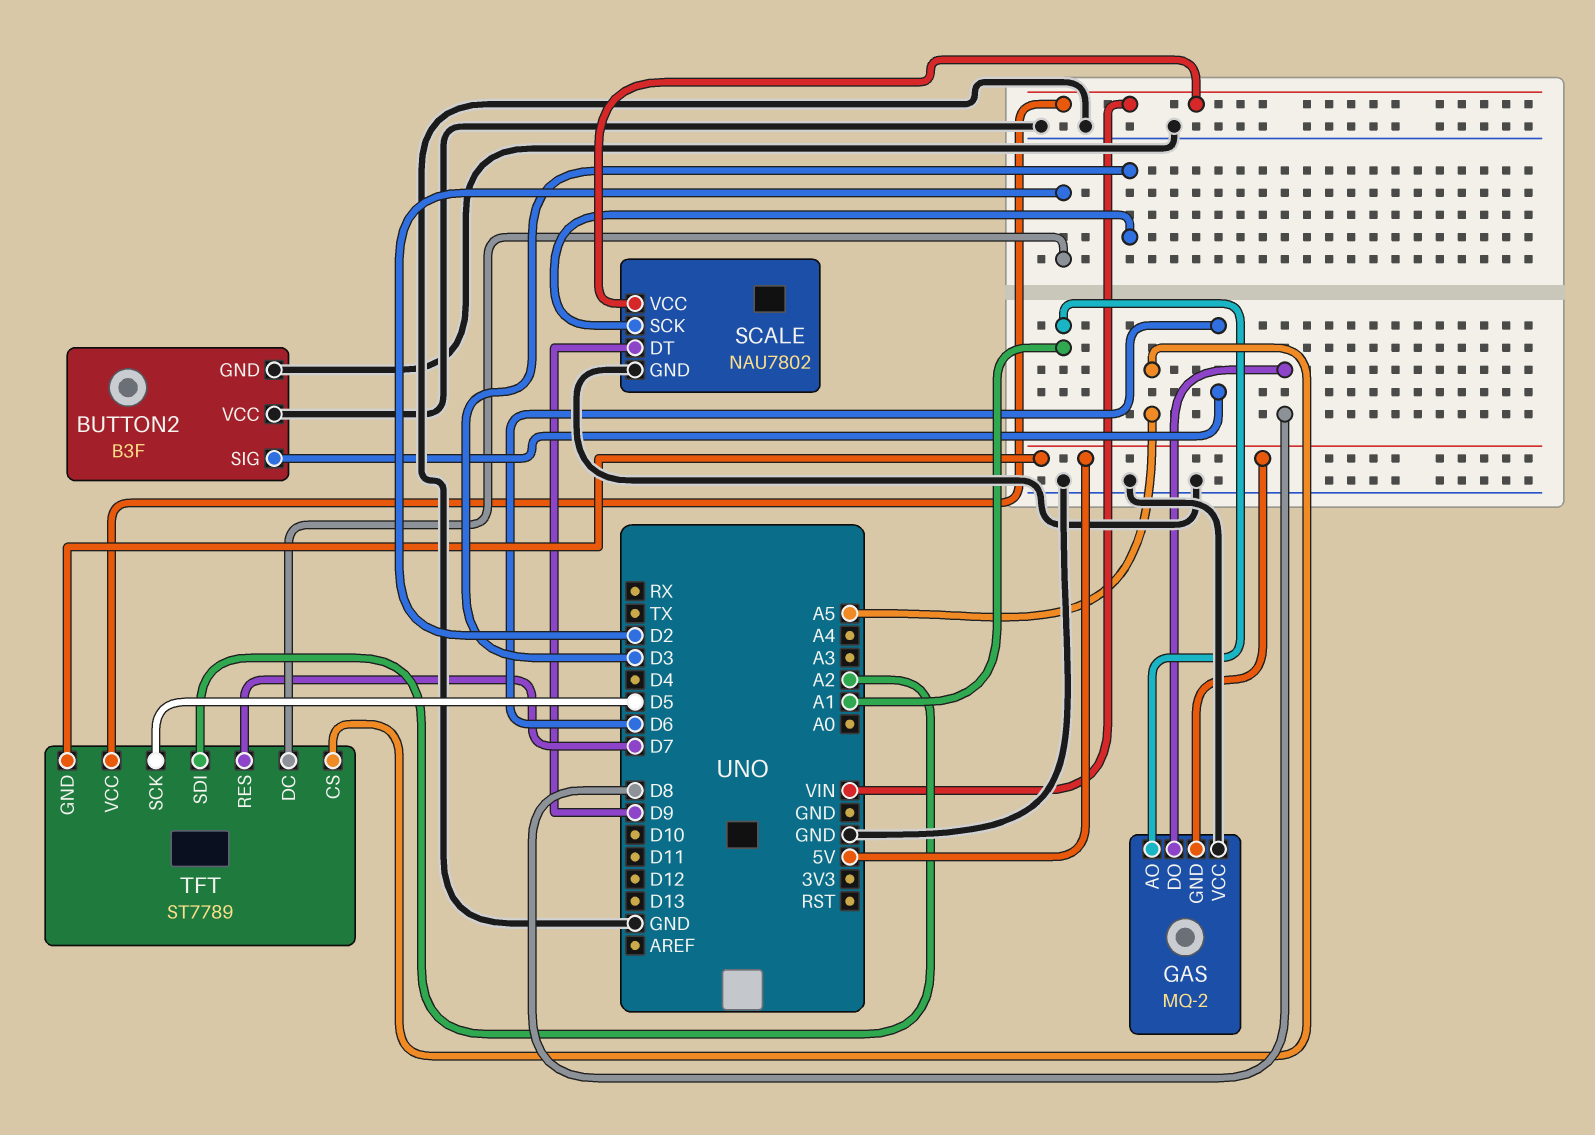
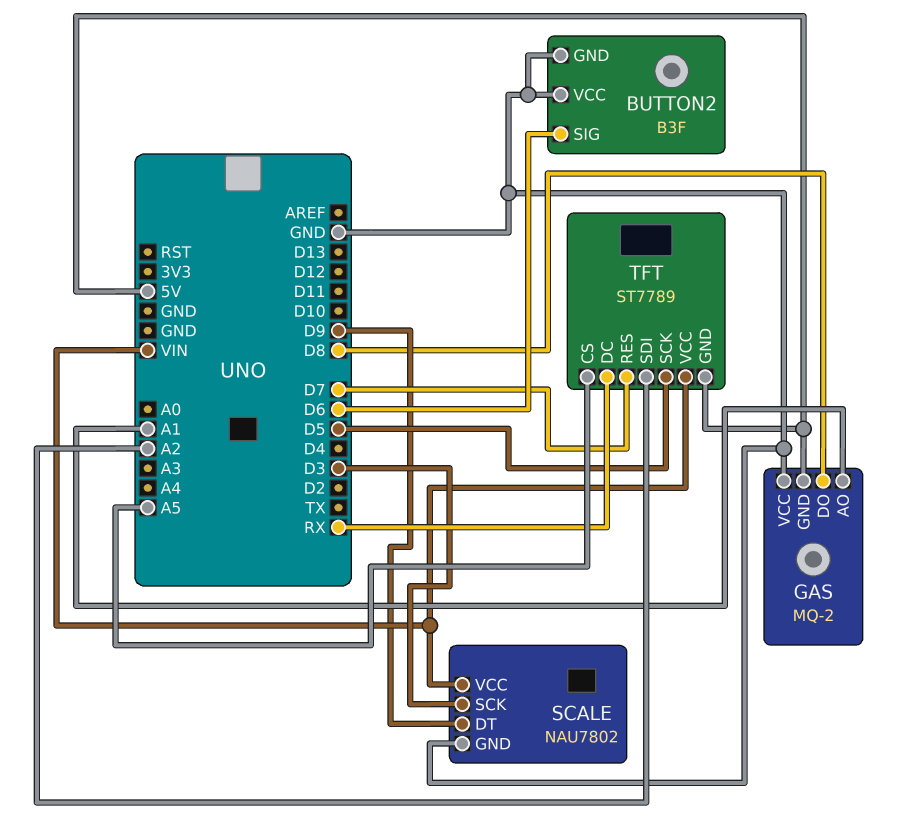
TFT pin DC: D2 -> RX

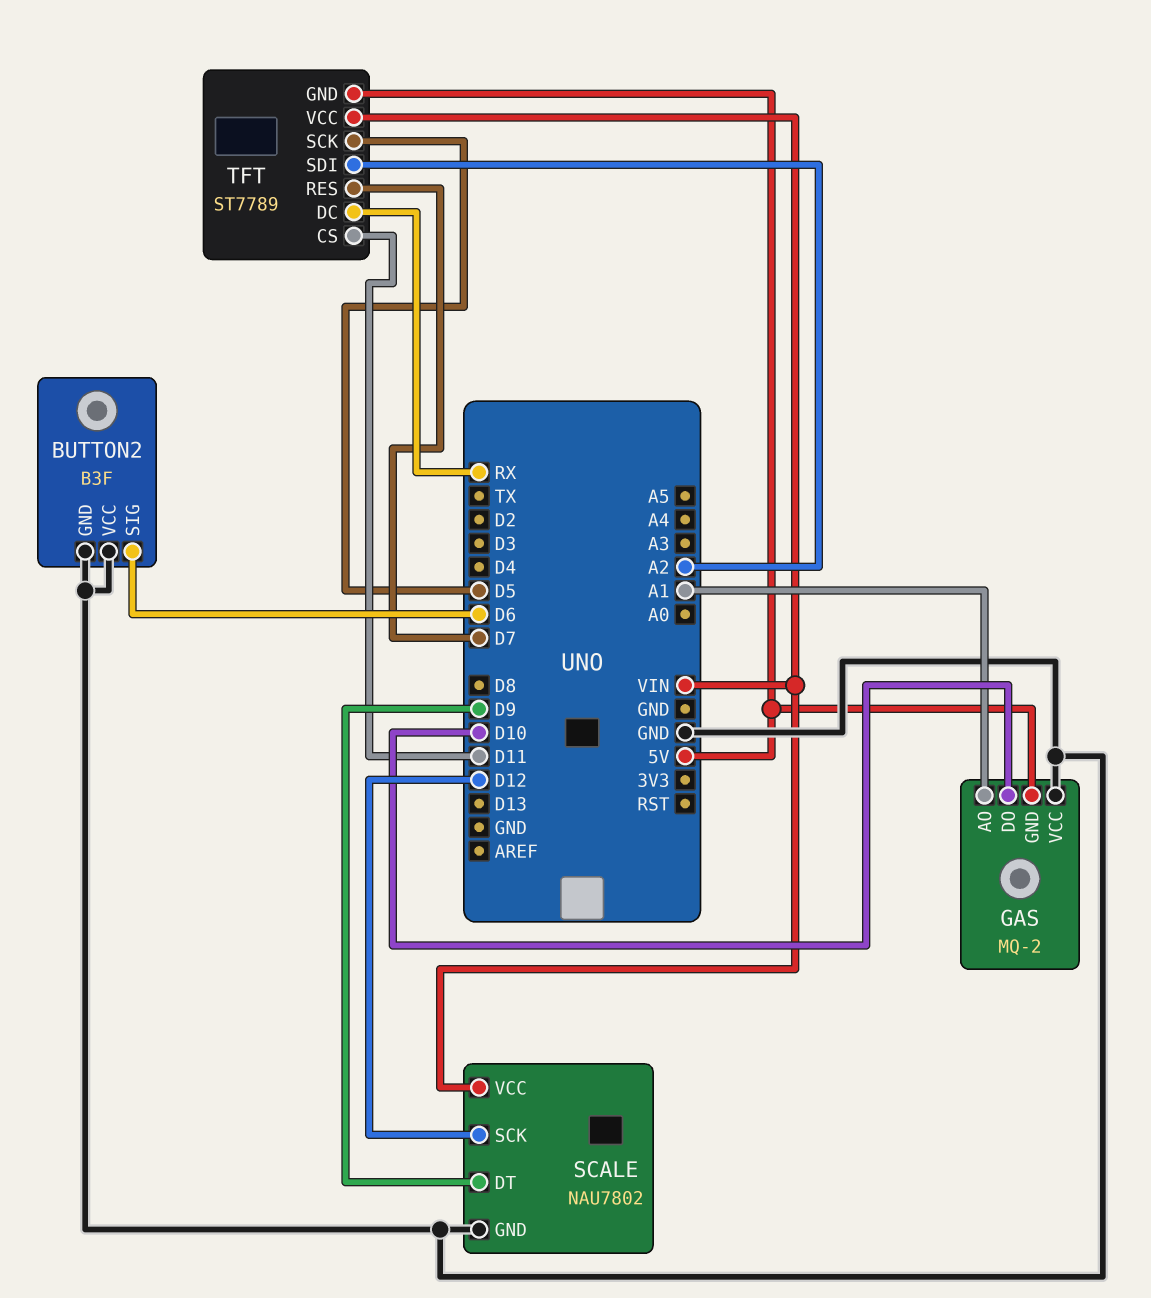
GAS pin DO: D8 -> D10
SCALE pin SCK: D3 -> D12
TFT pin CS: A5 -> D11

